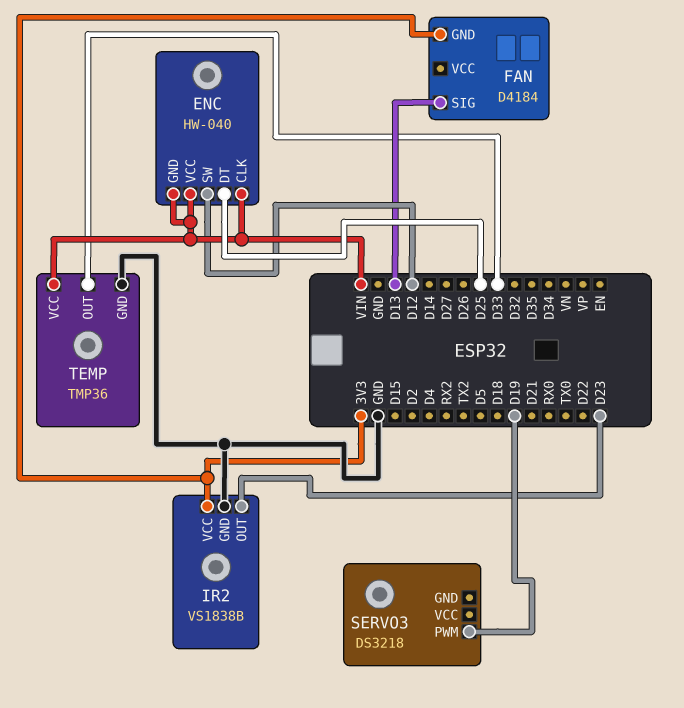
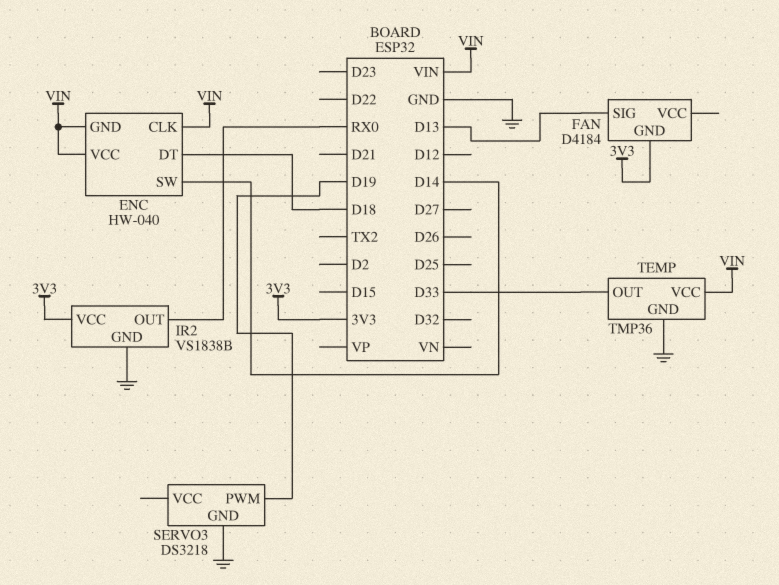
ENC pin DT: D25 -> D18
ENC pin SW: D12 -> D14
IR2 pin OUT: D23 -> RX0
SERVO3 pin GND: none -> GND

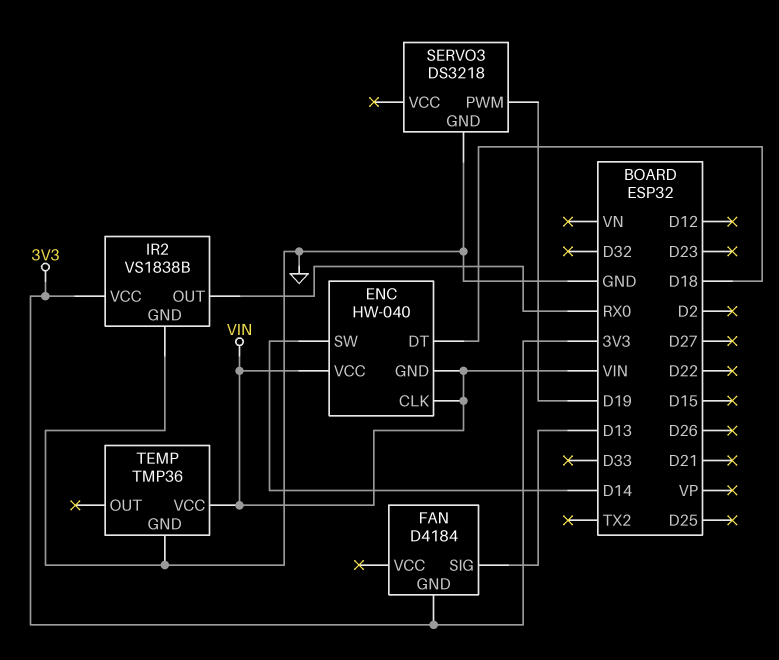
TEMP pin OUT: D33 -> none

